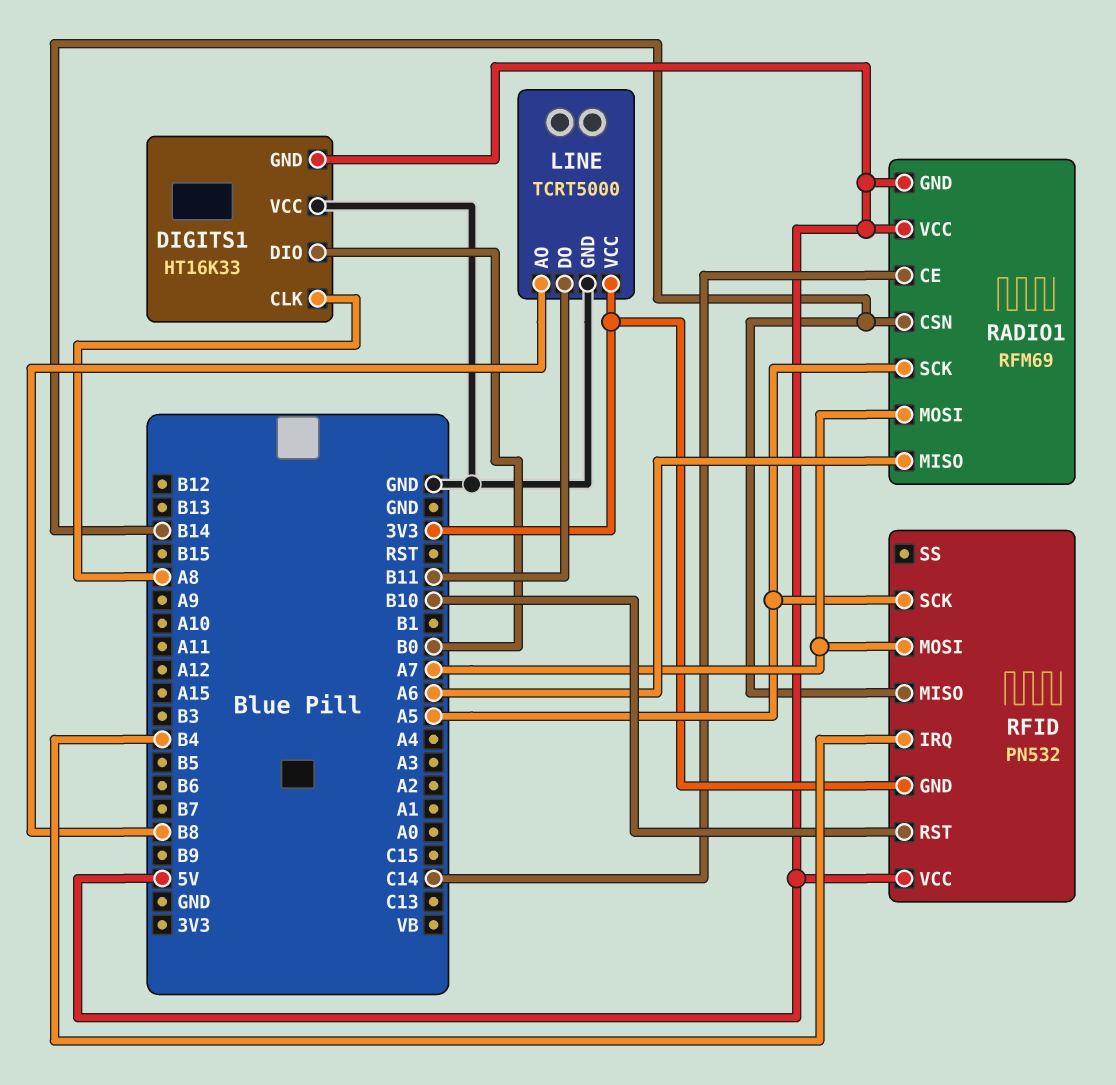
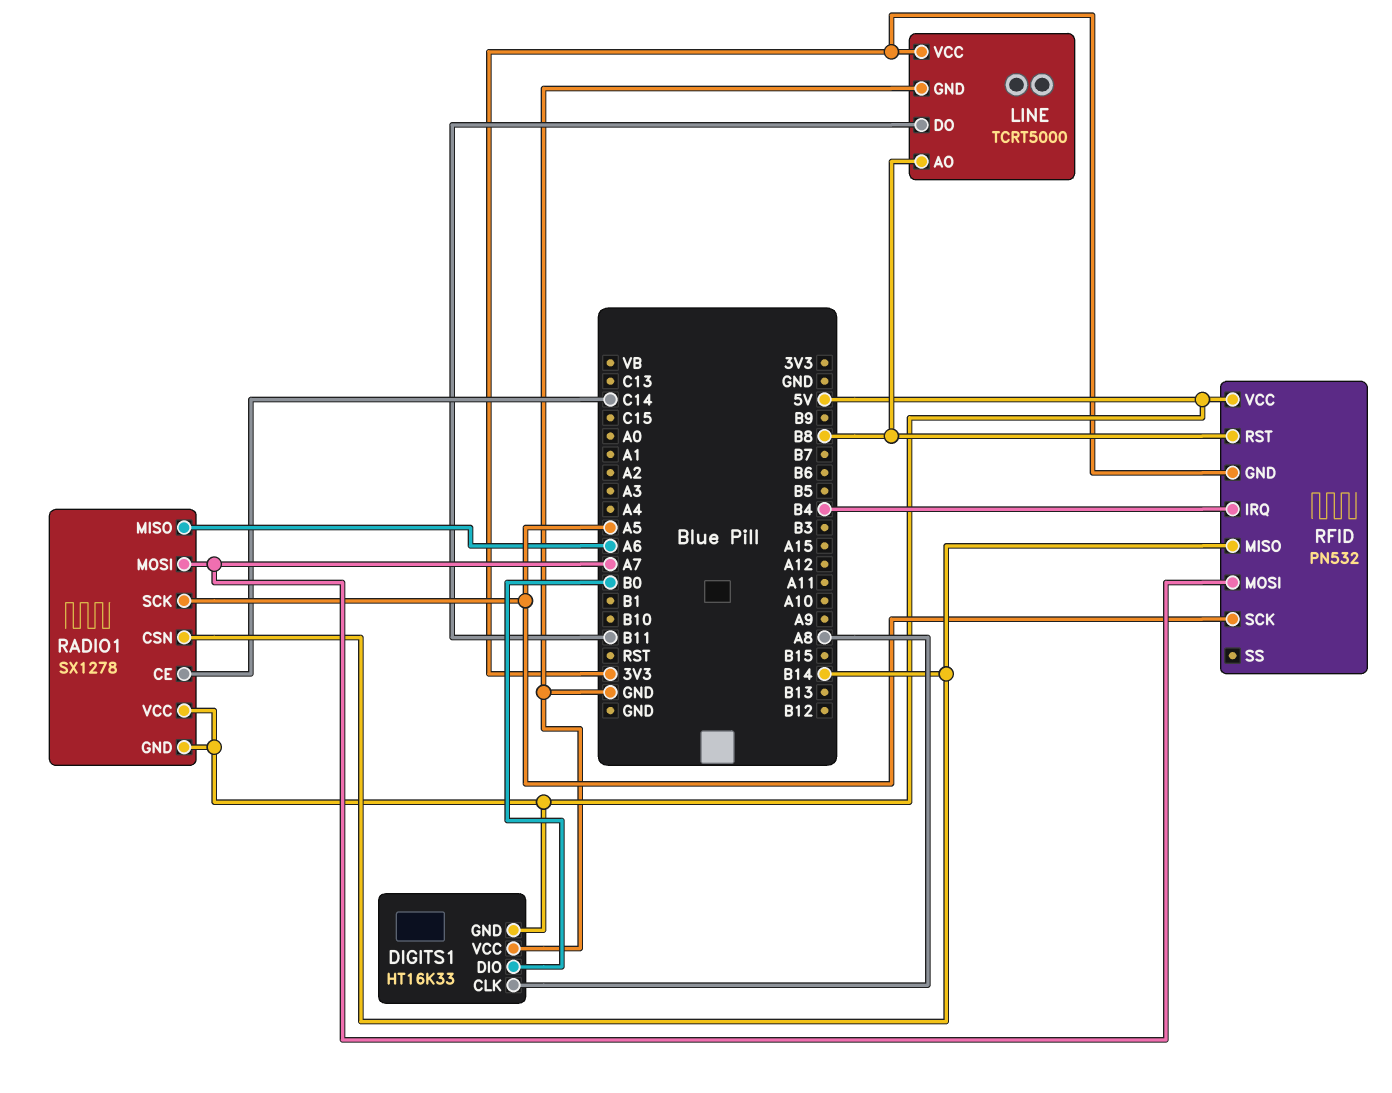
RADIO1: RFM69 -> SX1278
RFID pin RST: B10 -> B8

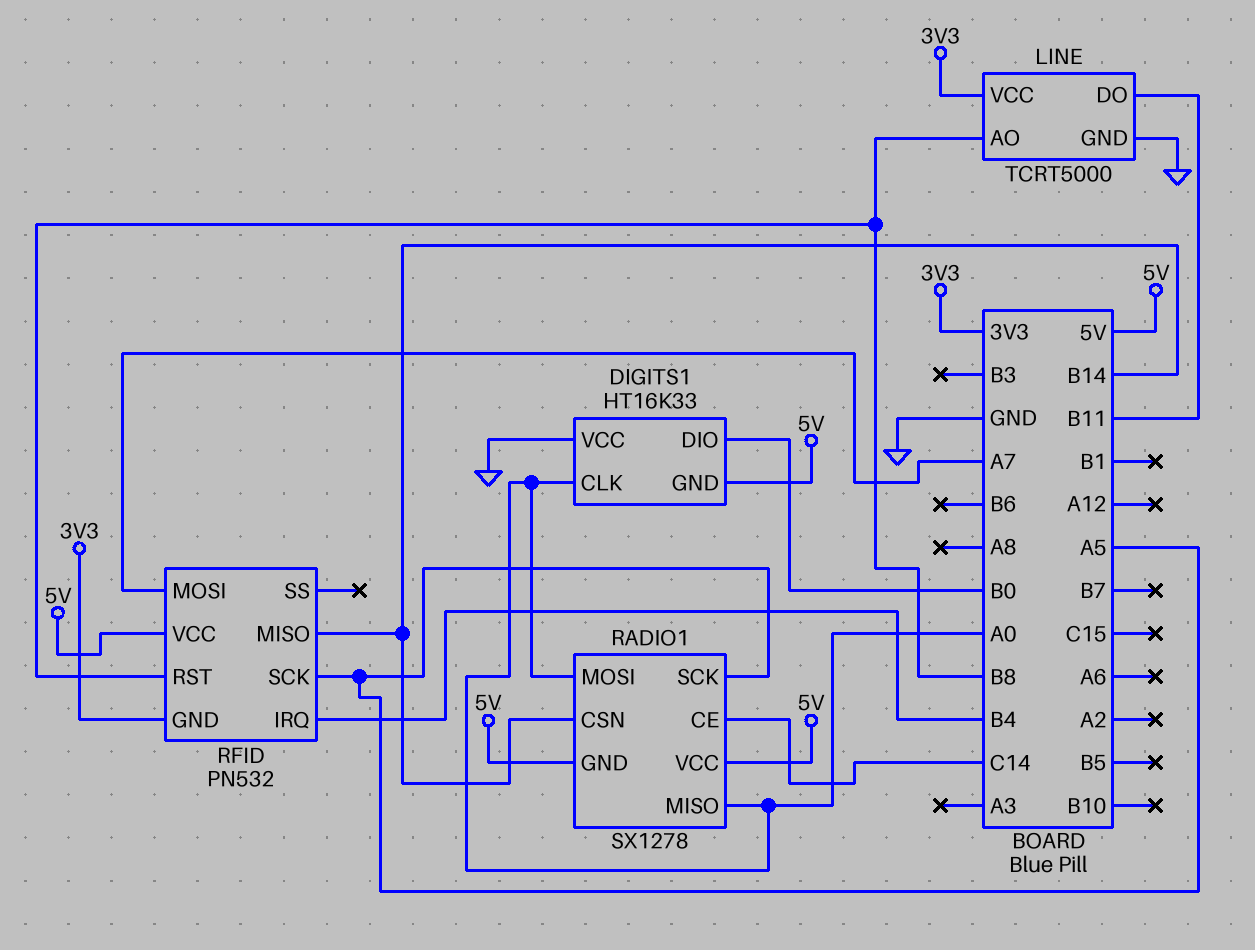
DIGITS1 pin CLK: A8 -> A0
RADIO1 pin MISO: A6 -> A0
RADIO1 pin MOSI: A7 -> A0

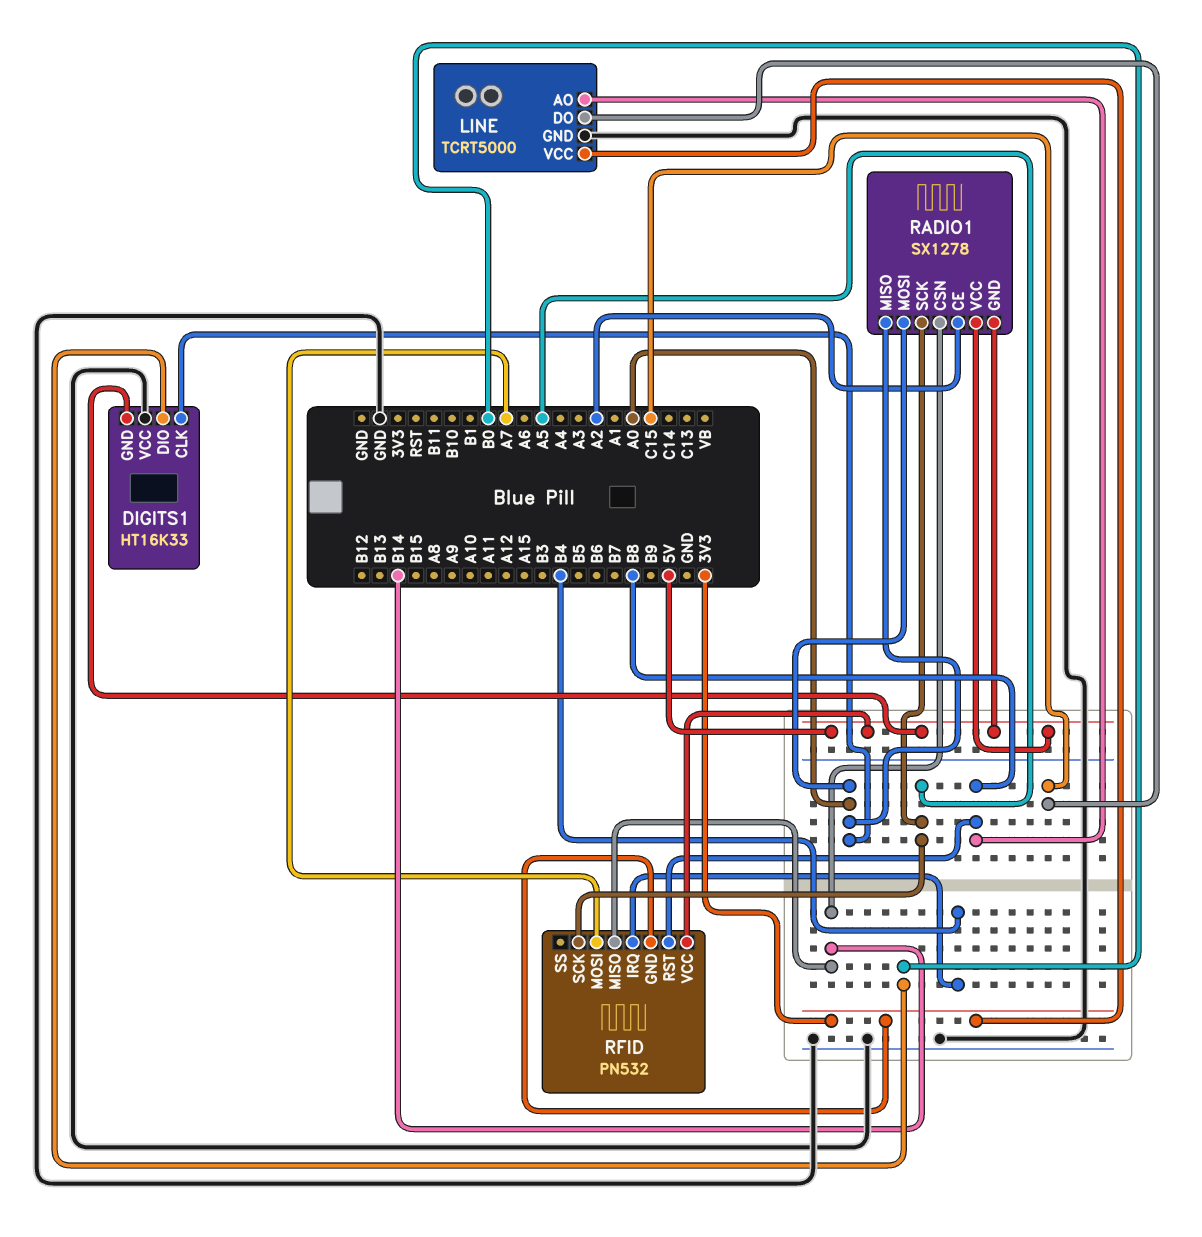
LINE pin DO: B11 -> C15
RADIO1 pin CE: C14 -> A2

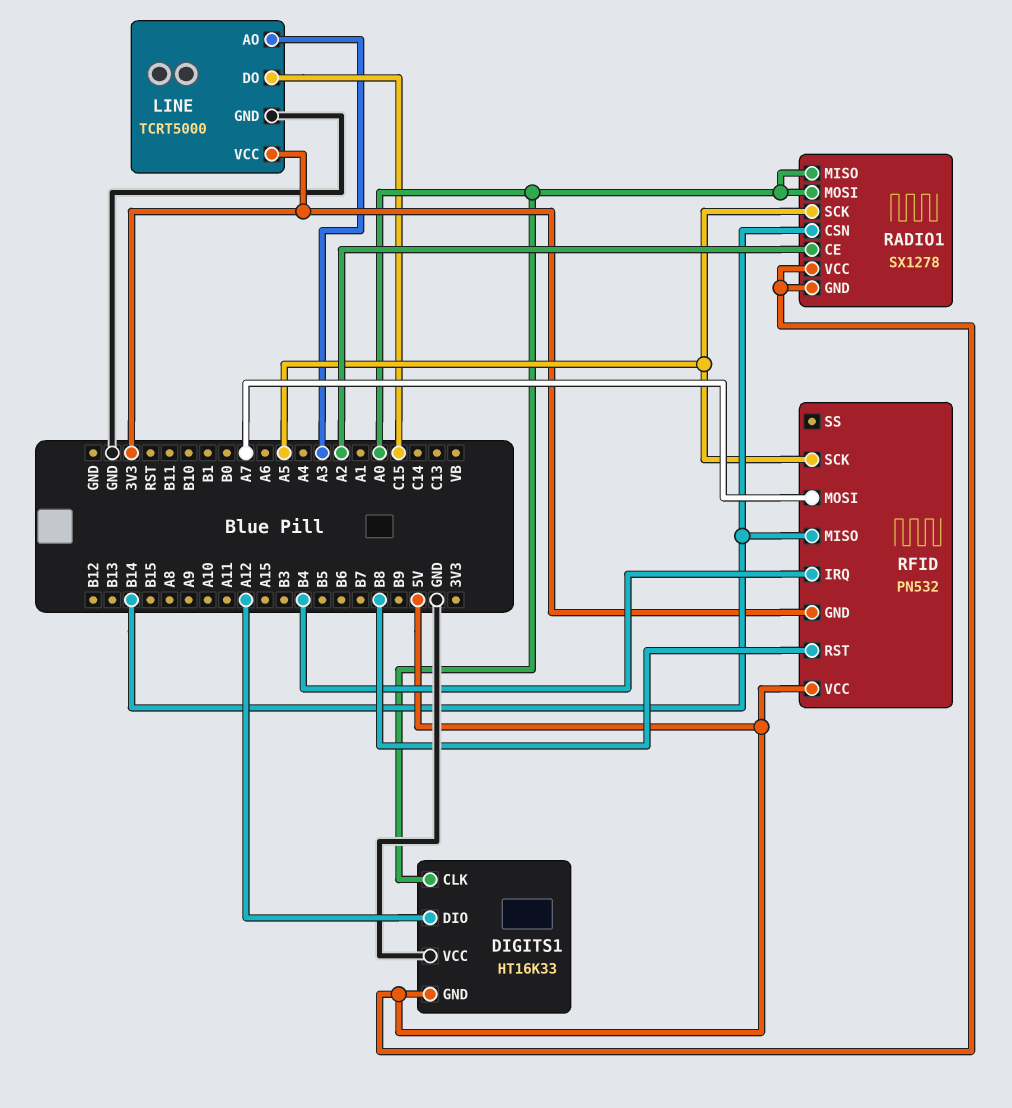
DIGITS1 pin DIO: B0 -> A12
LINE pin AO: B8 -> A3

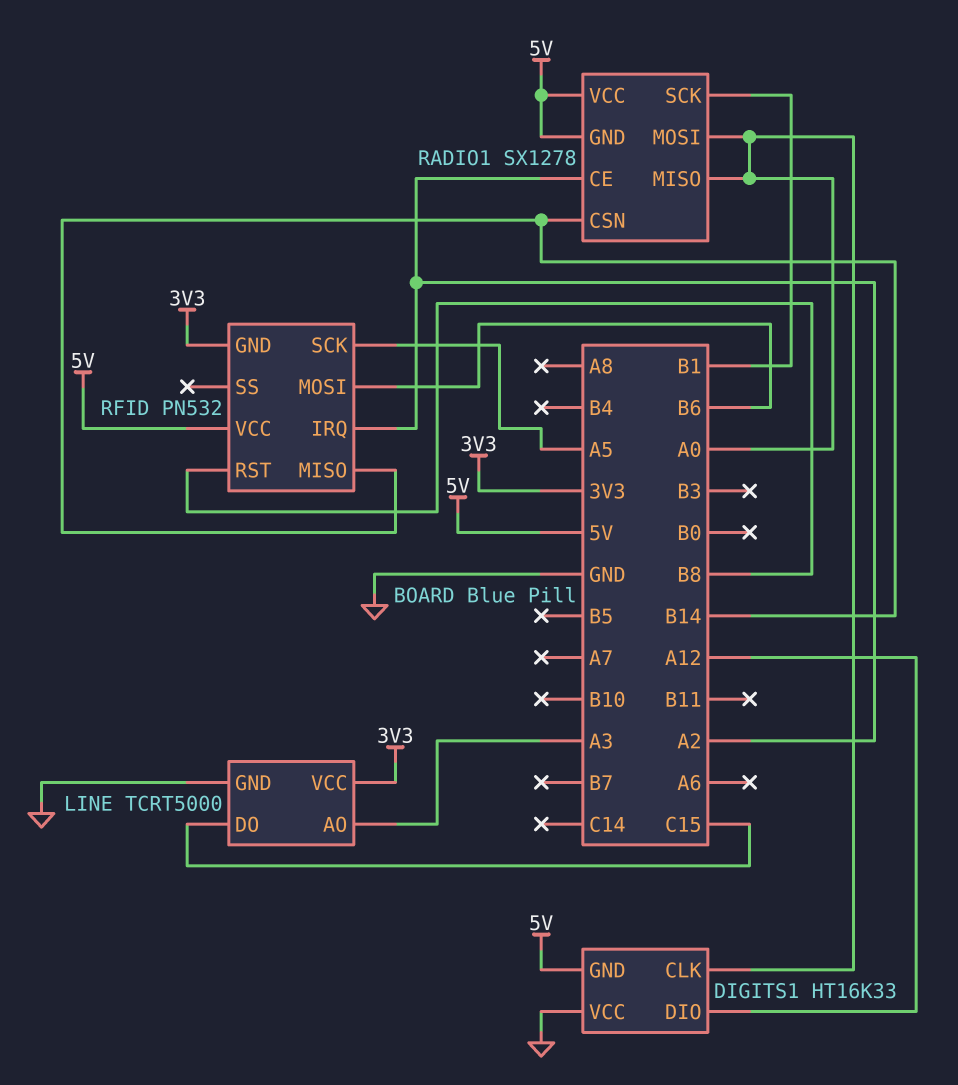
RADIO1 pin SCK: A5 -> B1
RFID pin IRQ: B4 -> A2
RFID pin MOSI: A7 -> B6

